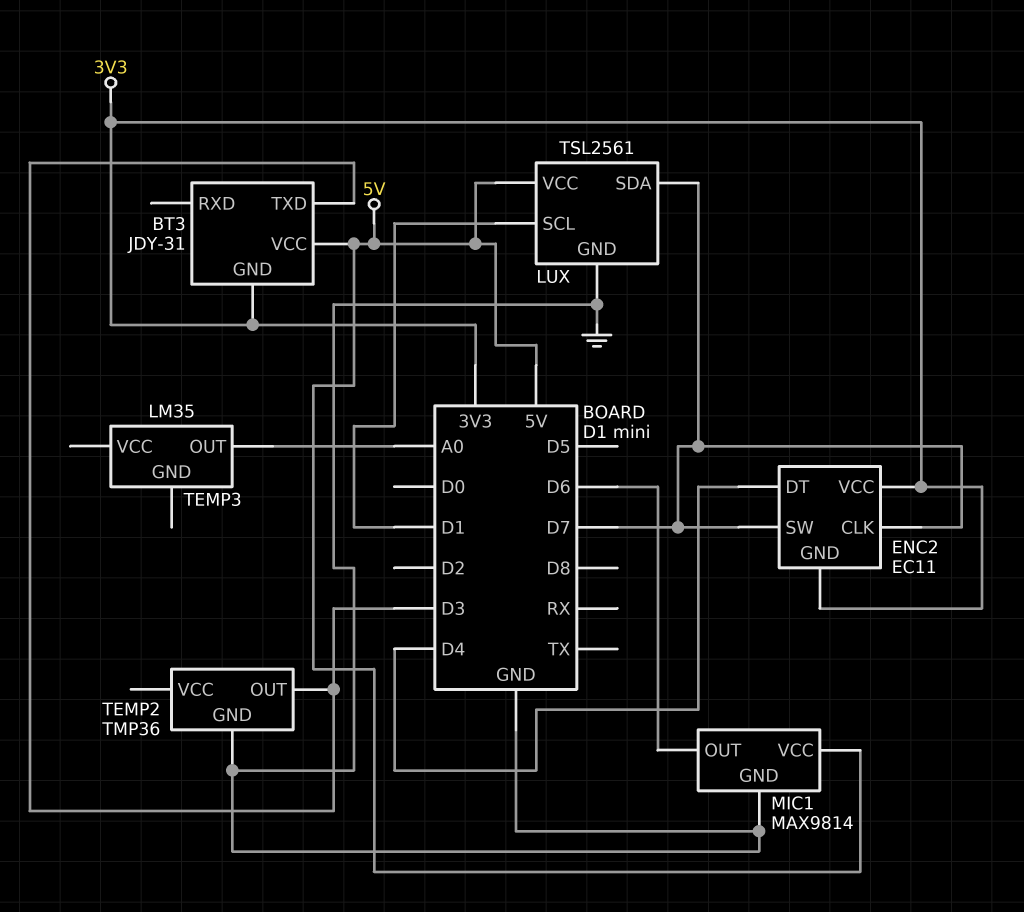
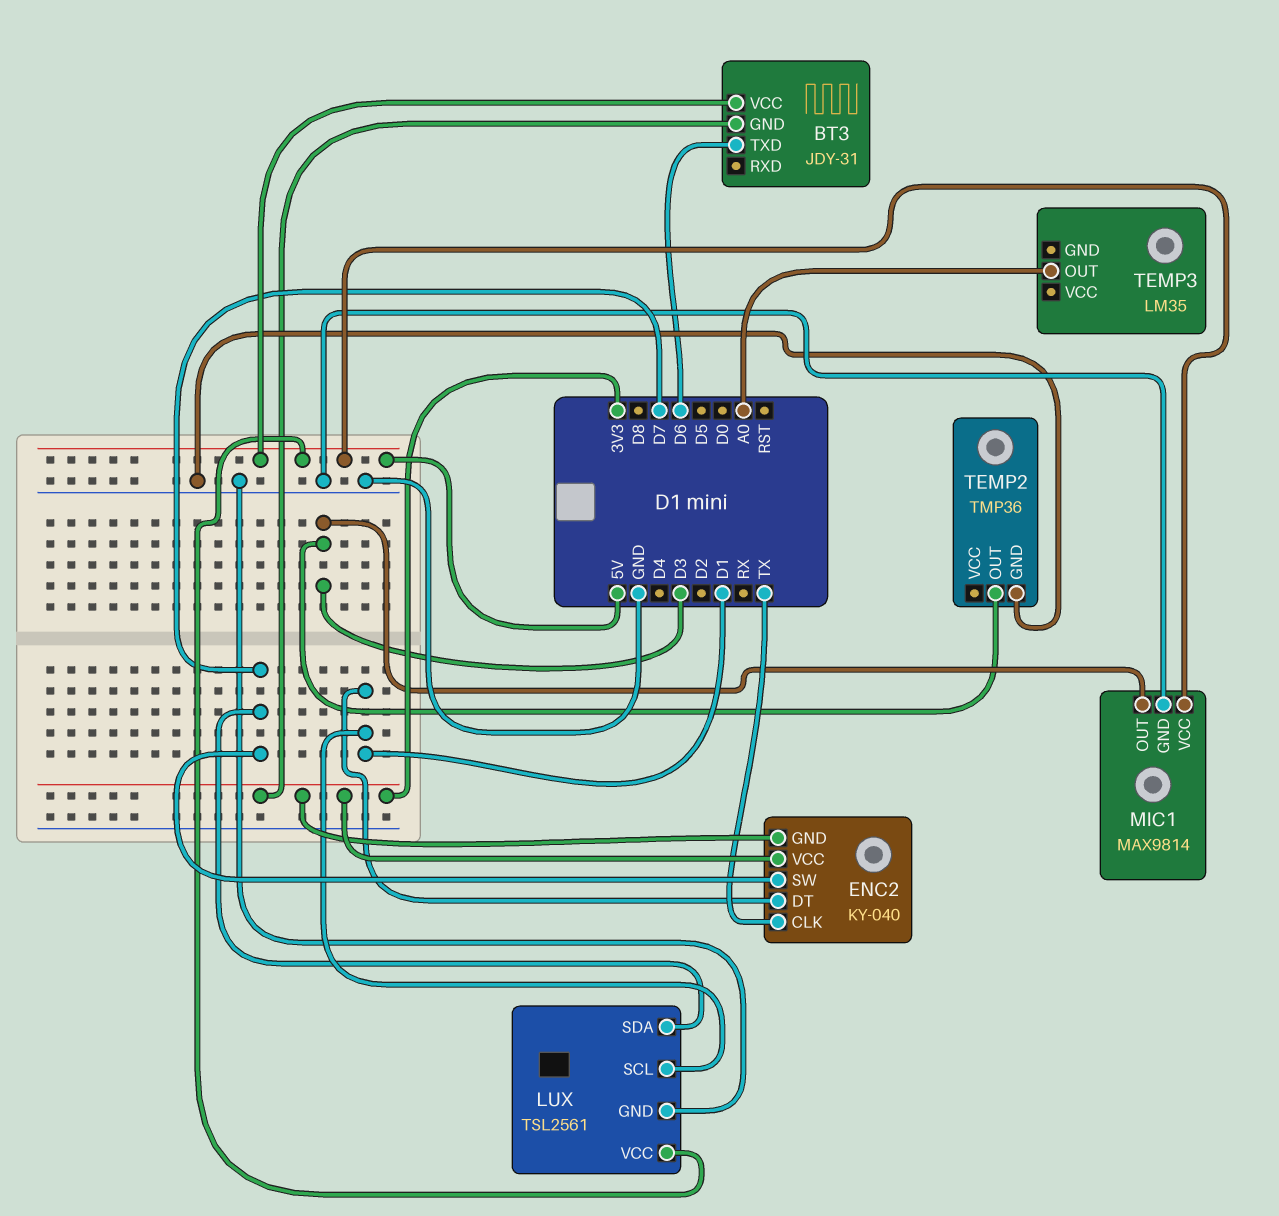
BT3 pin TXD: D3 -> D6
ENC2: EC11 -> KY-040
ENC2 pin CLK: D7 -> TX
ENC2 pin DT: D4 -> D1
MIC1 pin OUT: D6 -> D3

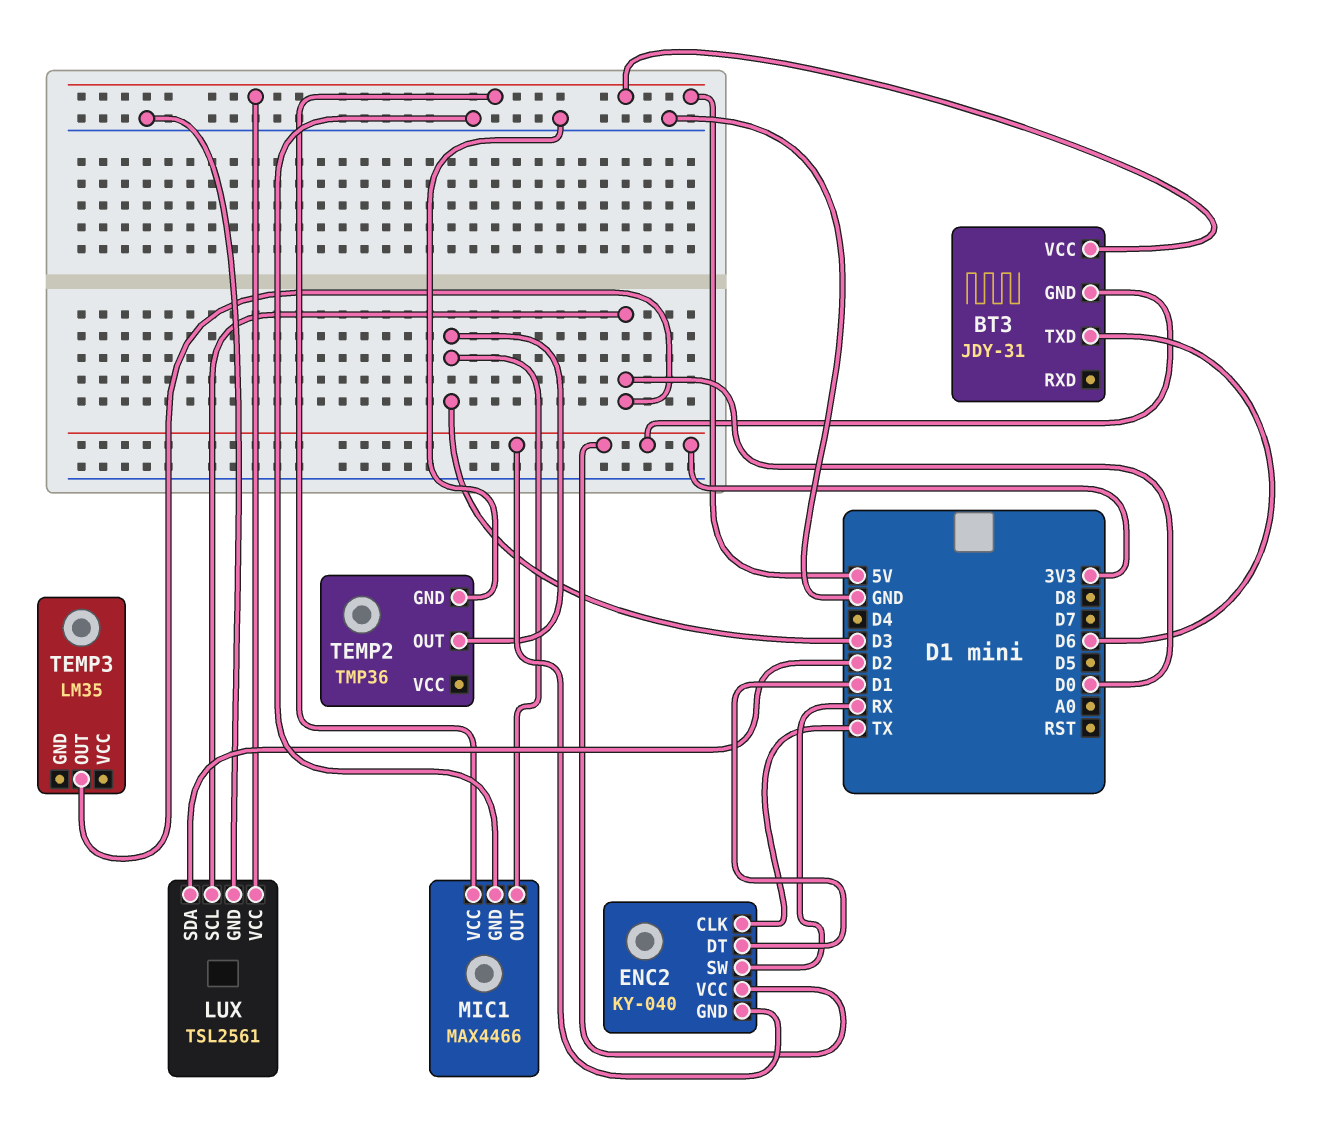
ENC2 pin SW: D7 -> RX
LUX pin SCL: D1 -> D0
LUX pin SDA: D7 -> D2
MIC1: MAX9814 -> MAX4466
TEMP3 pin OUT: A0 -> D0

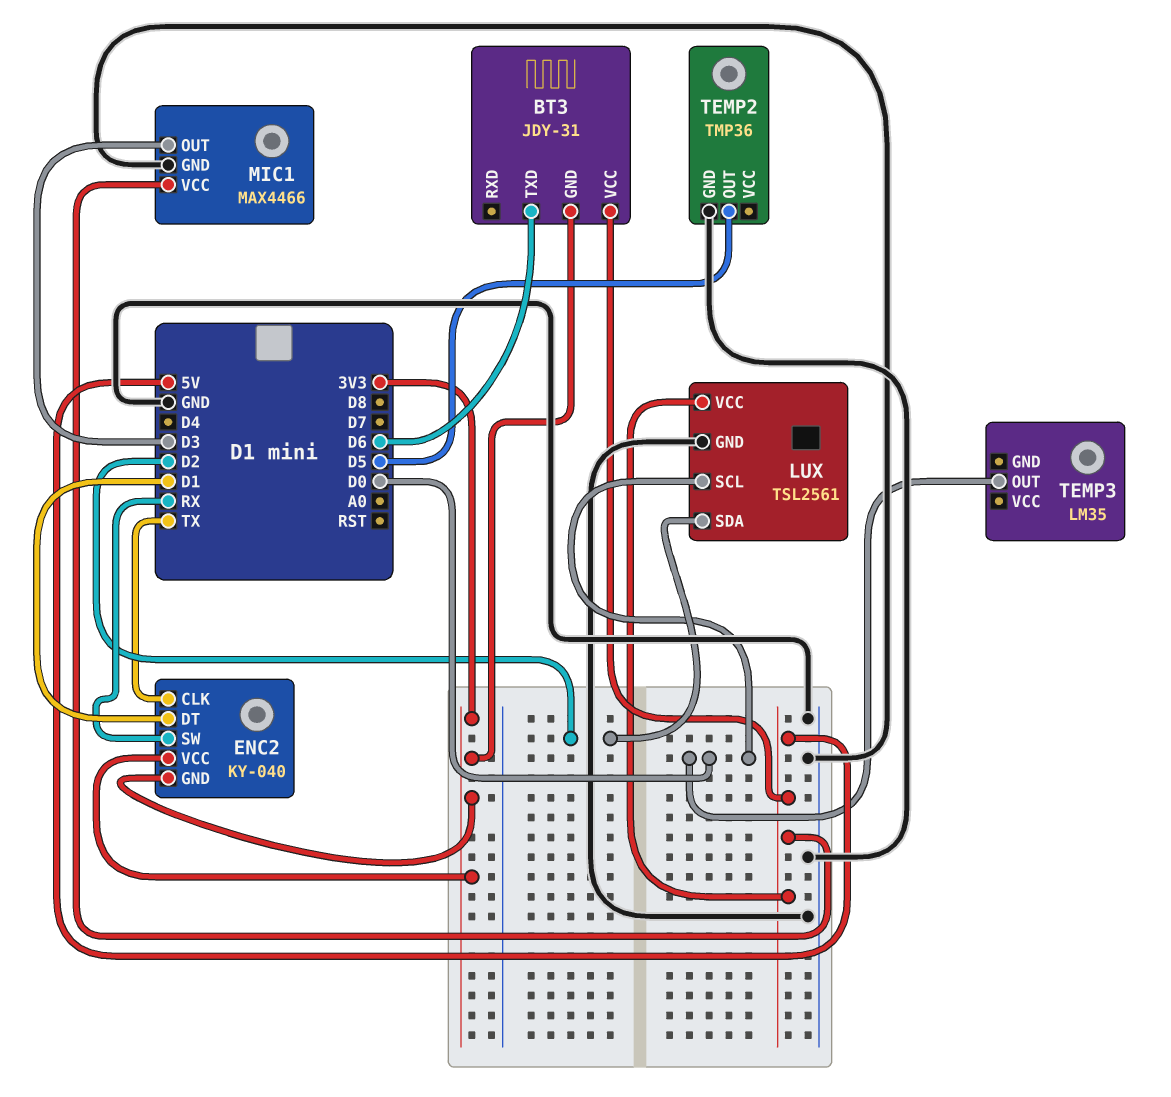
TEMP2 pin OUT: D3 -> D5

